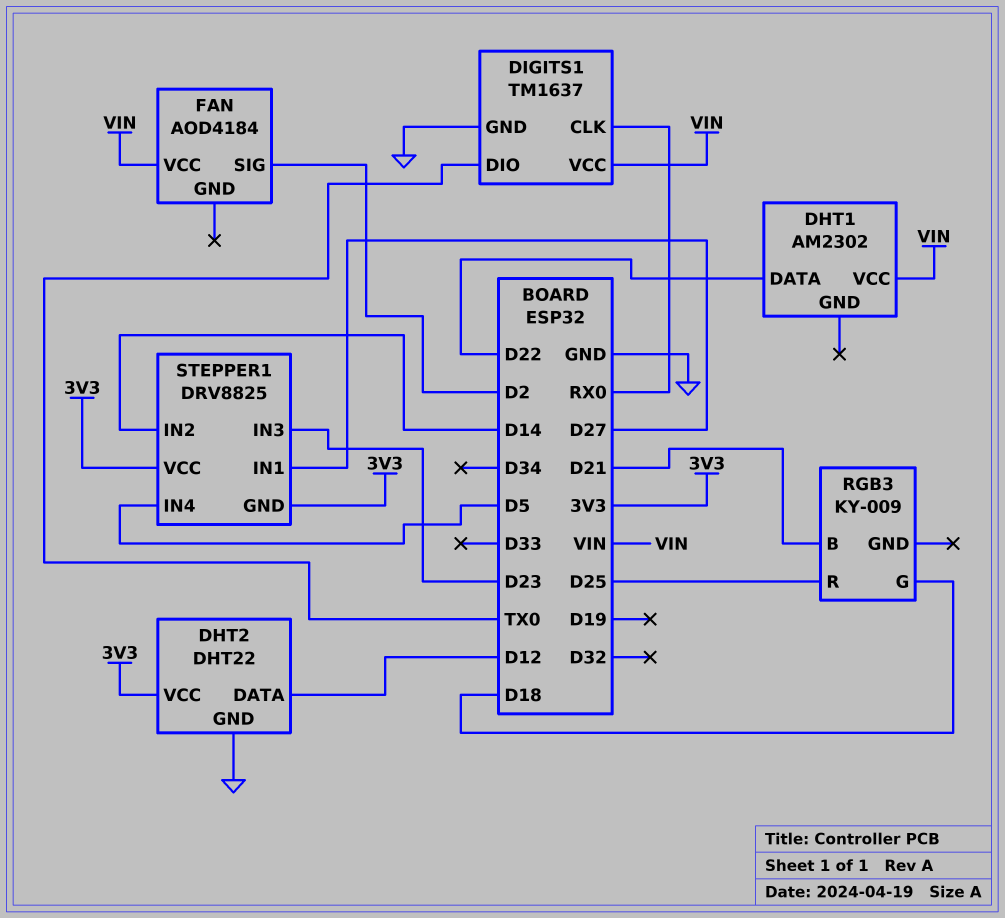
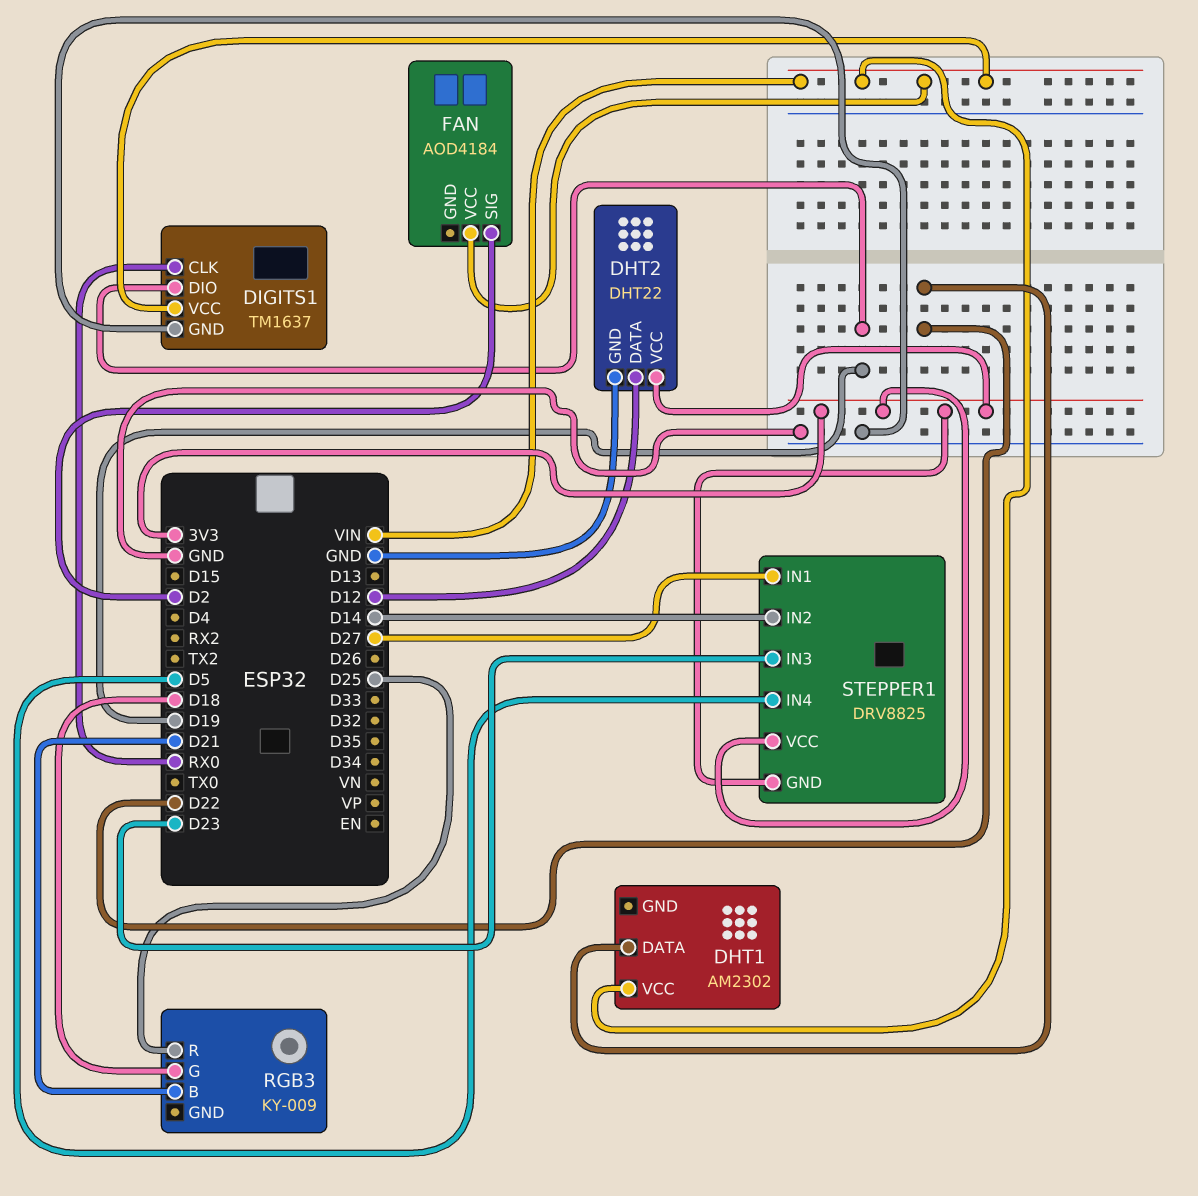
DIGITS1 pin DIO: TX0 -> D19

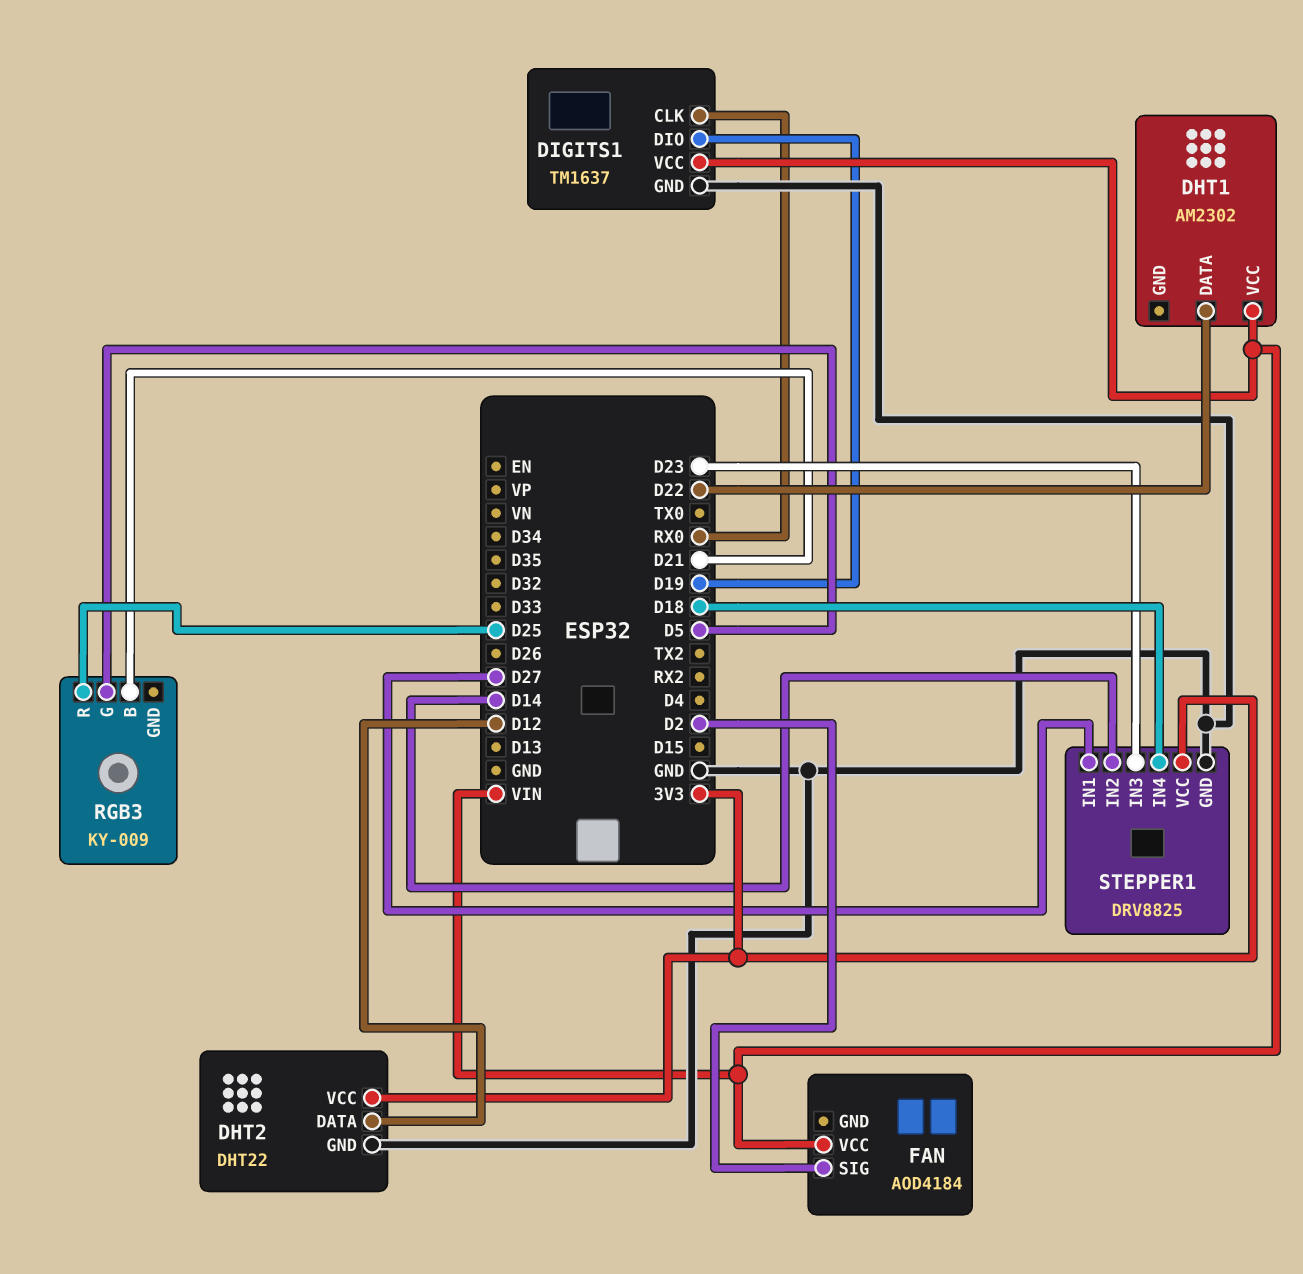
RGB3 pin G: D18 -> D5
STEPPER1 pin GND: 3V3 -> GND
STEPPER1 pin IN4: D5 -> D18

